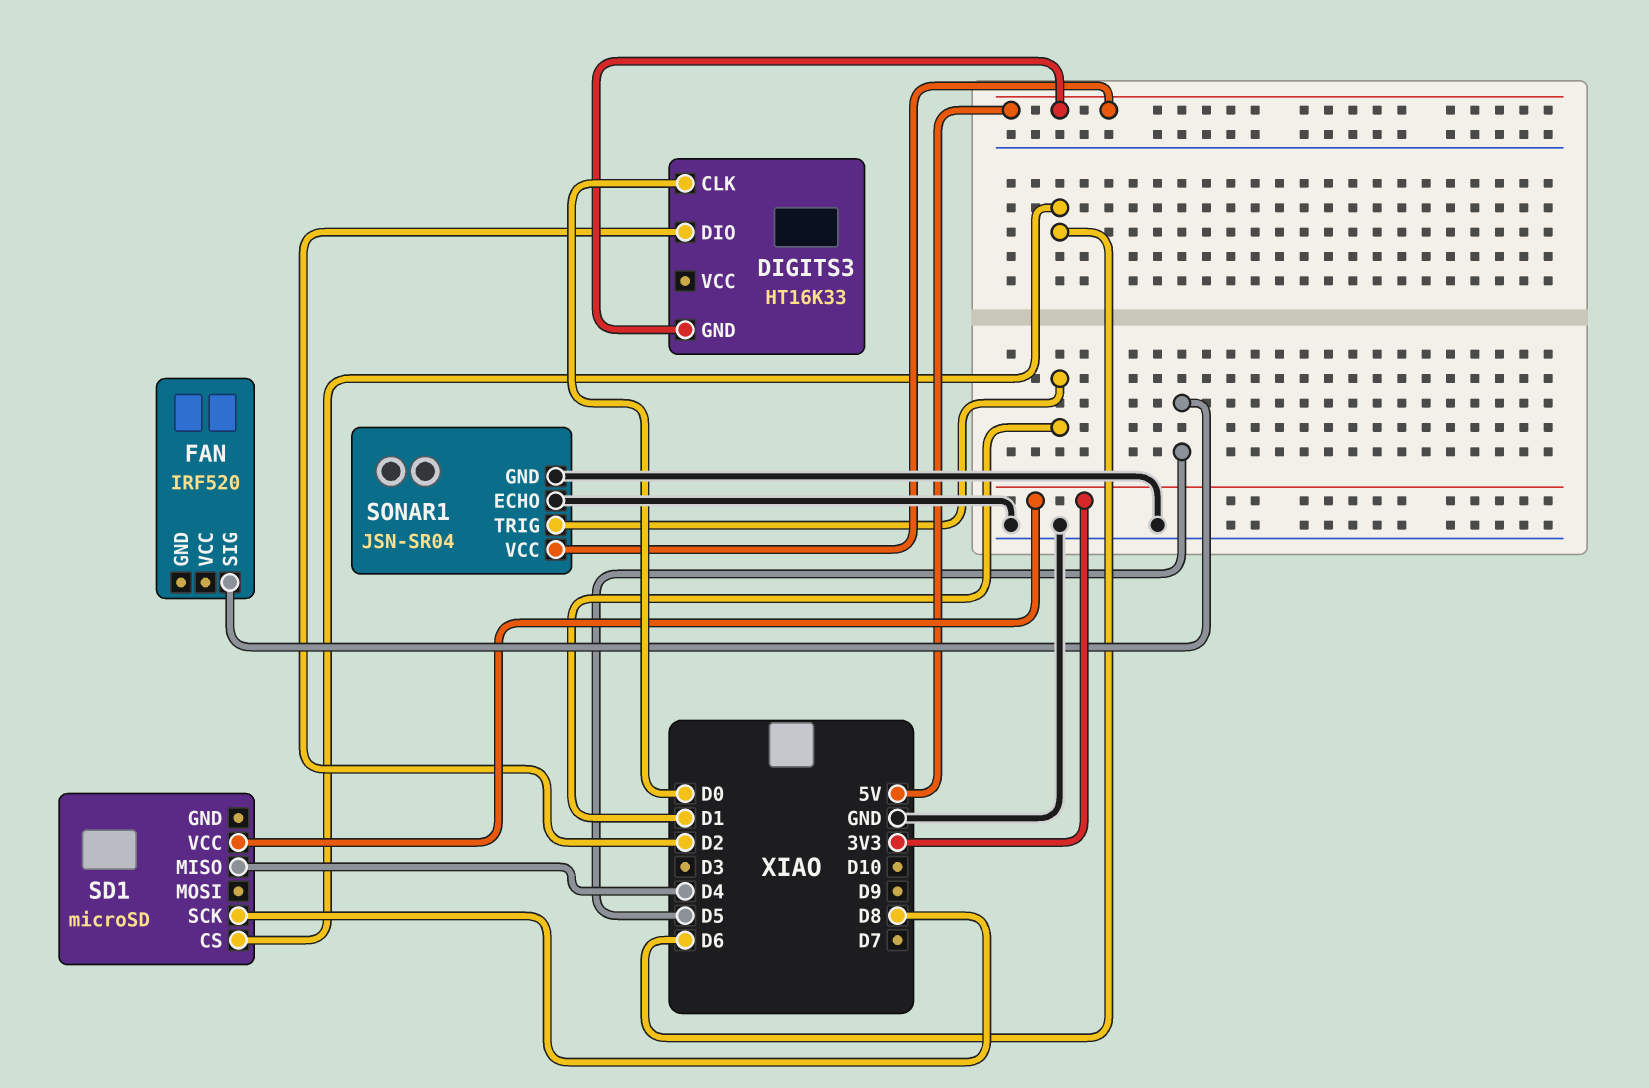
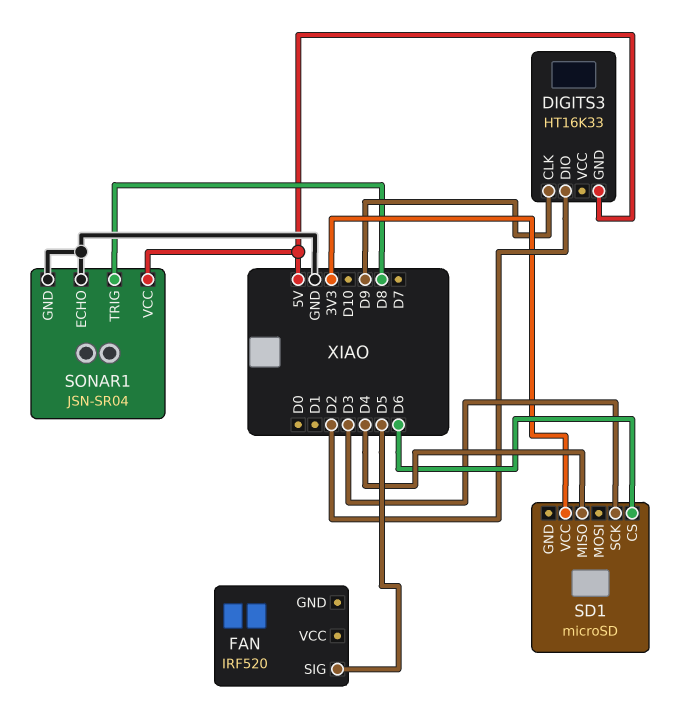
DIGITS3 pin CLK: D0 -> D9
SD1 pin SCK: D8 -> D3
SONAR1 pin TRIG: D1 -> D8

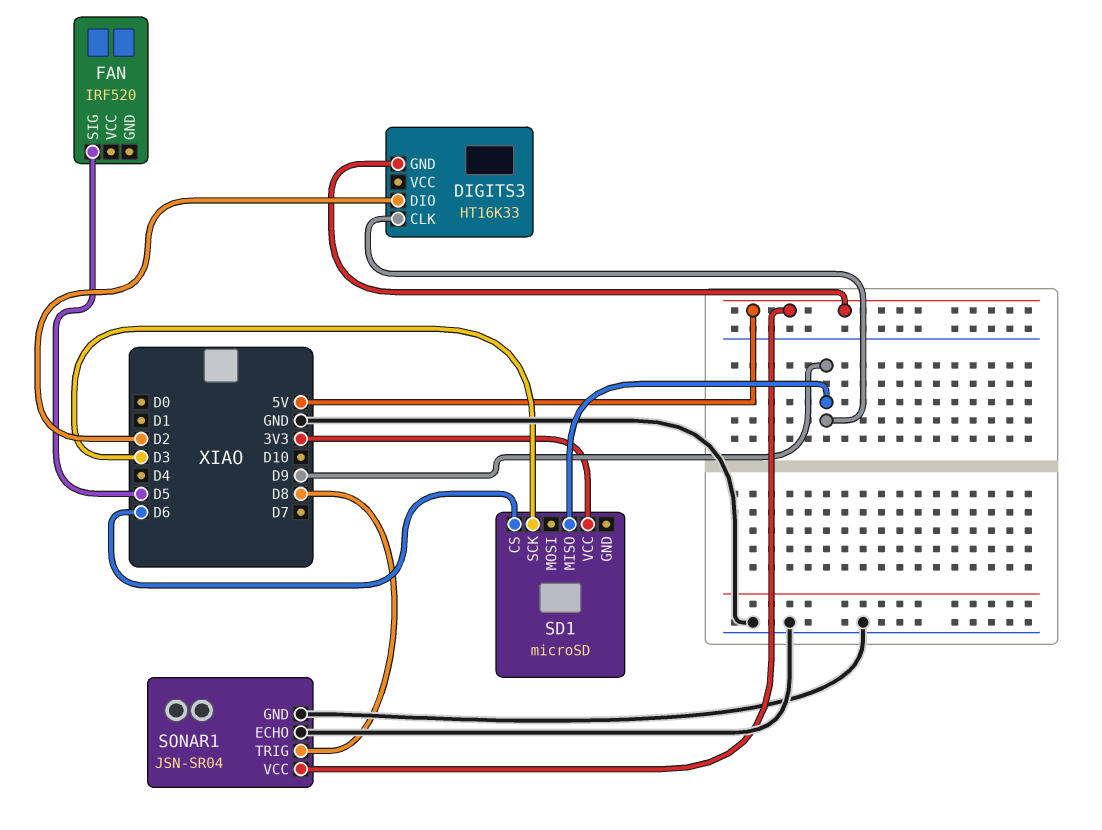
SD1 pin MISO: D4 -> D9

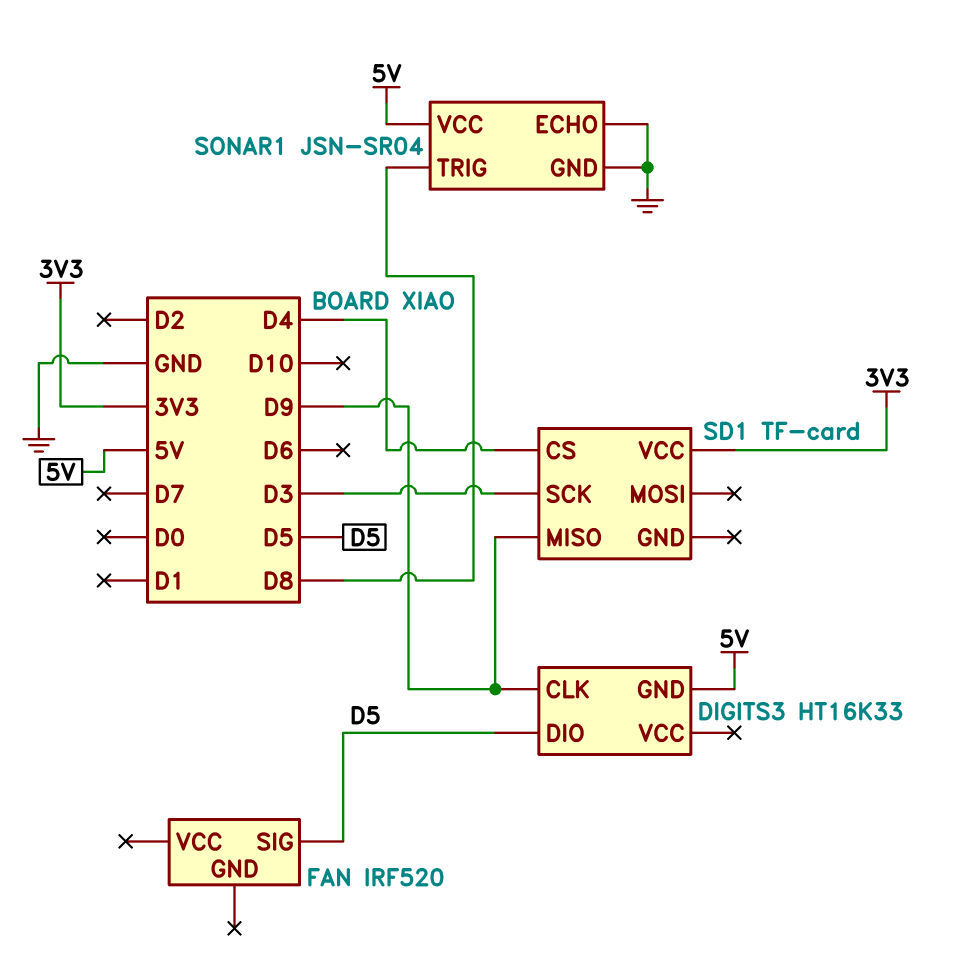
DIGITS3 pin DIO: D2 -> D5
SD1: microSD -> TF-card
SD1 pin CS: D6 -> D4

